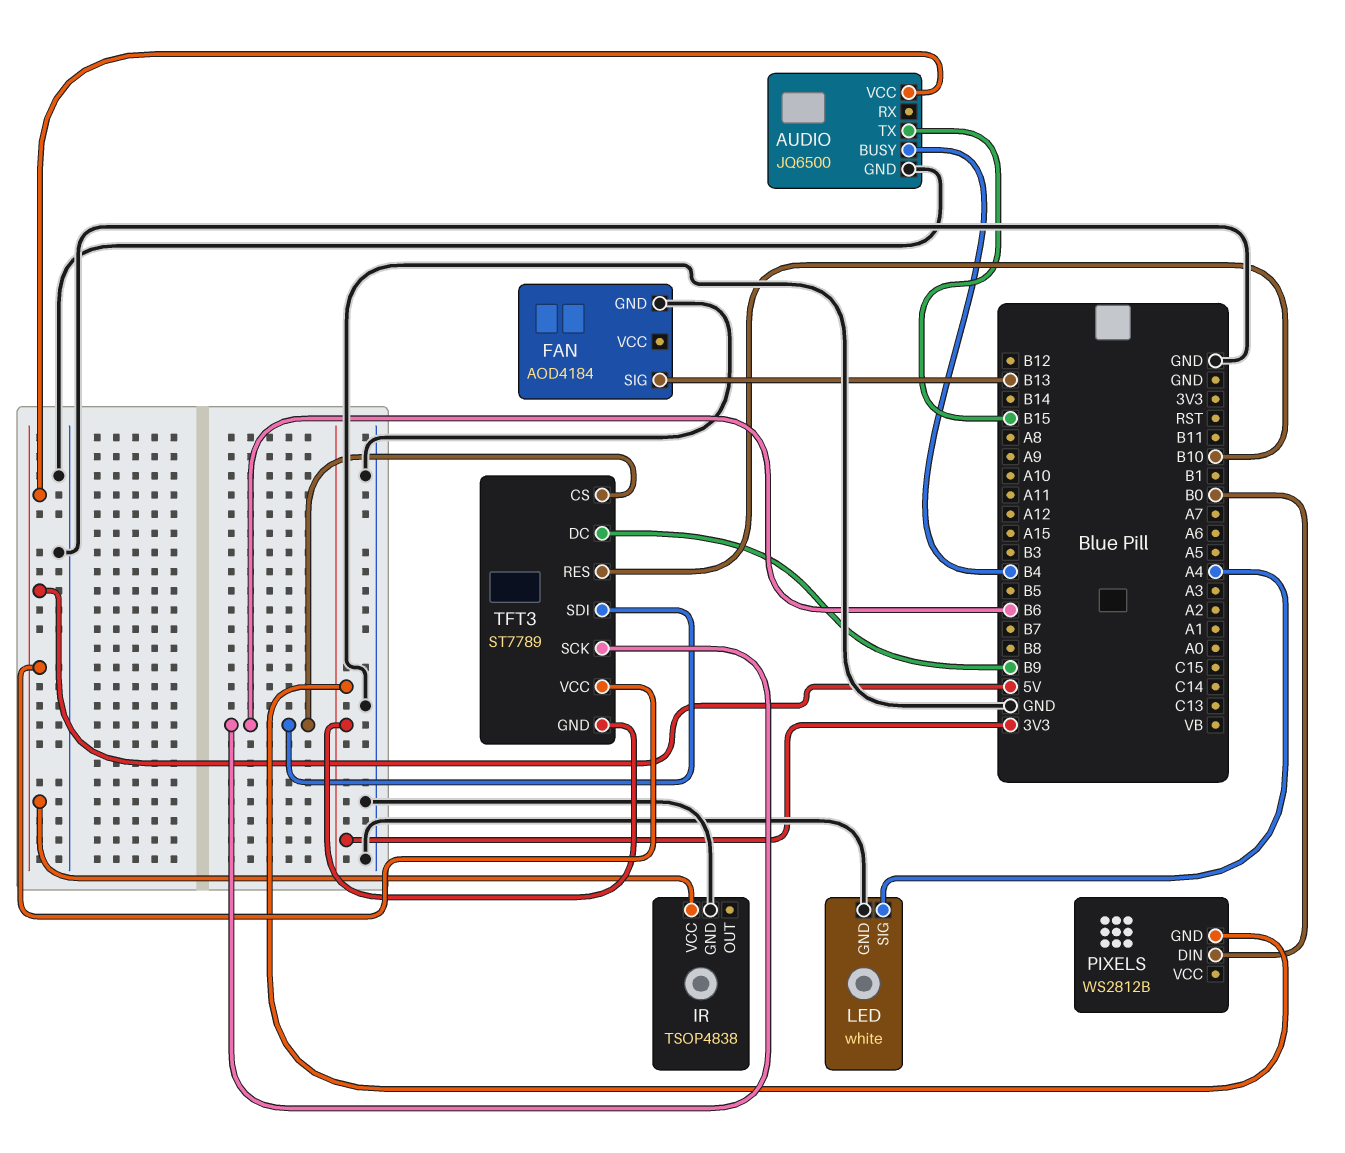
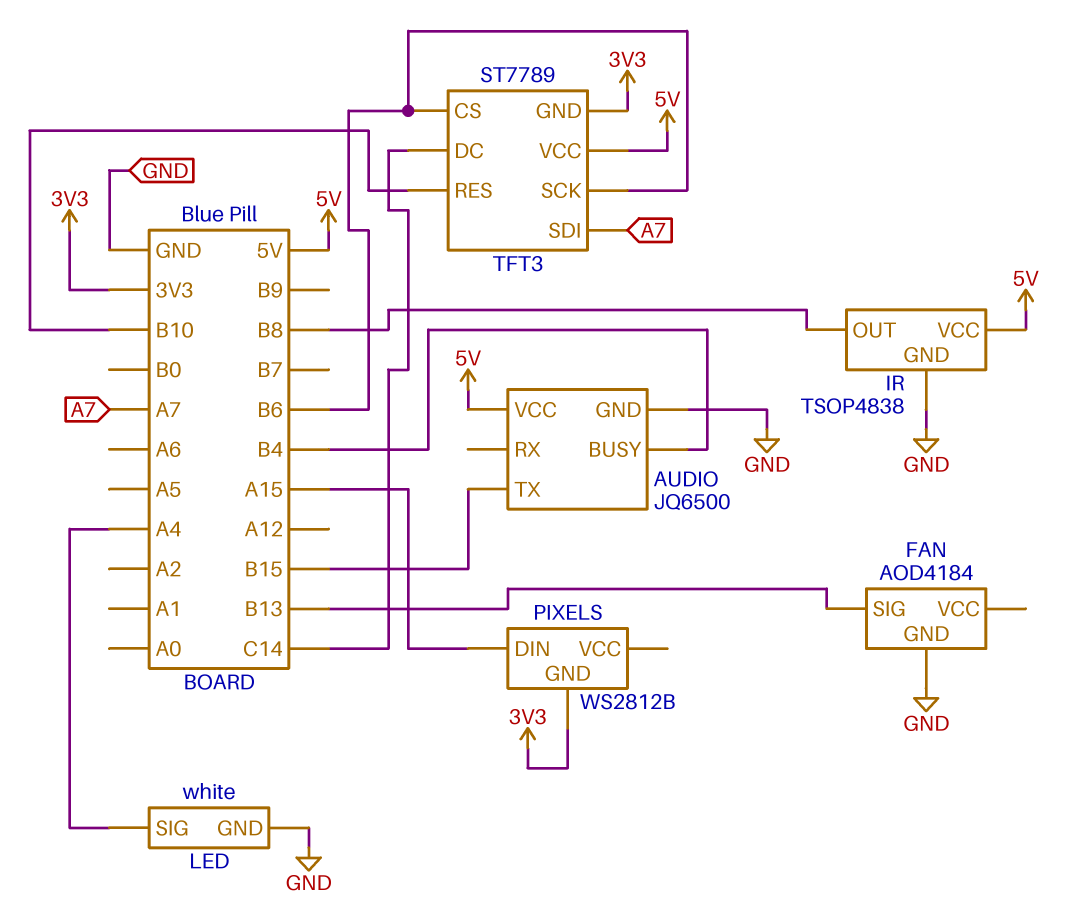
IR pin OUT: none -> B8
PIXELS pin DIN: B0 -> A15
TFT3 pin DC: B9 -> C14
TFT3 pin SDI: B6 -> A7

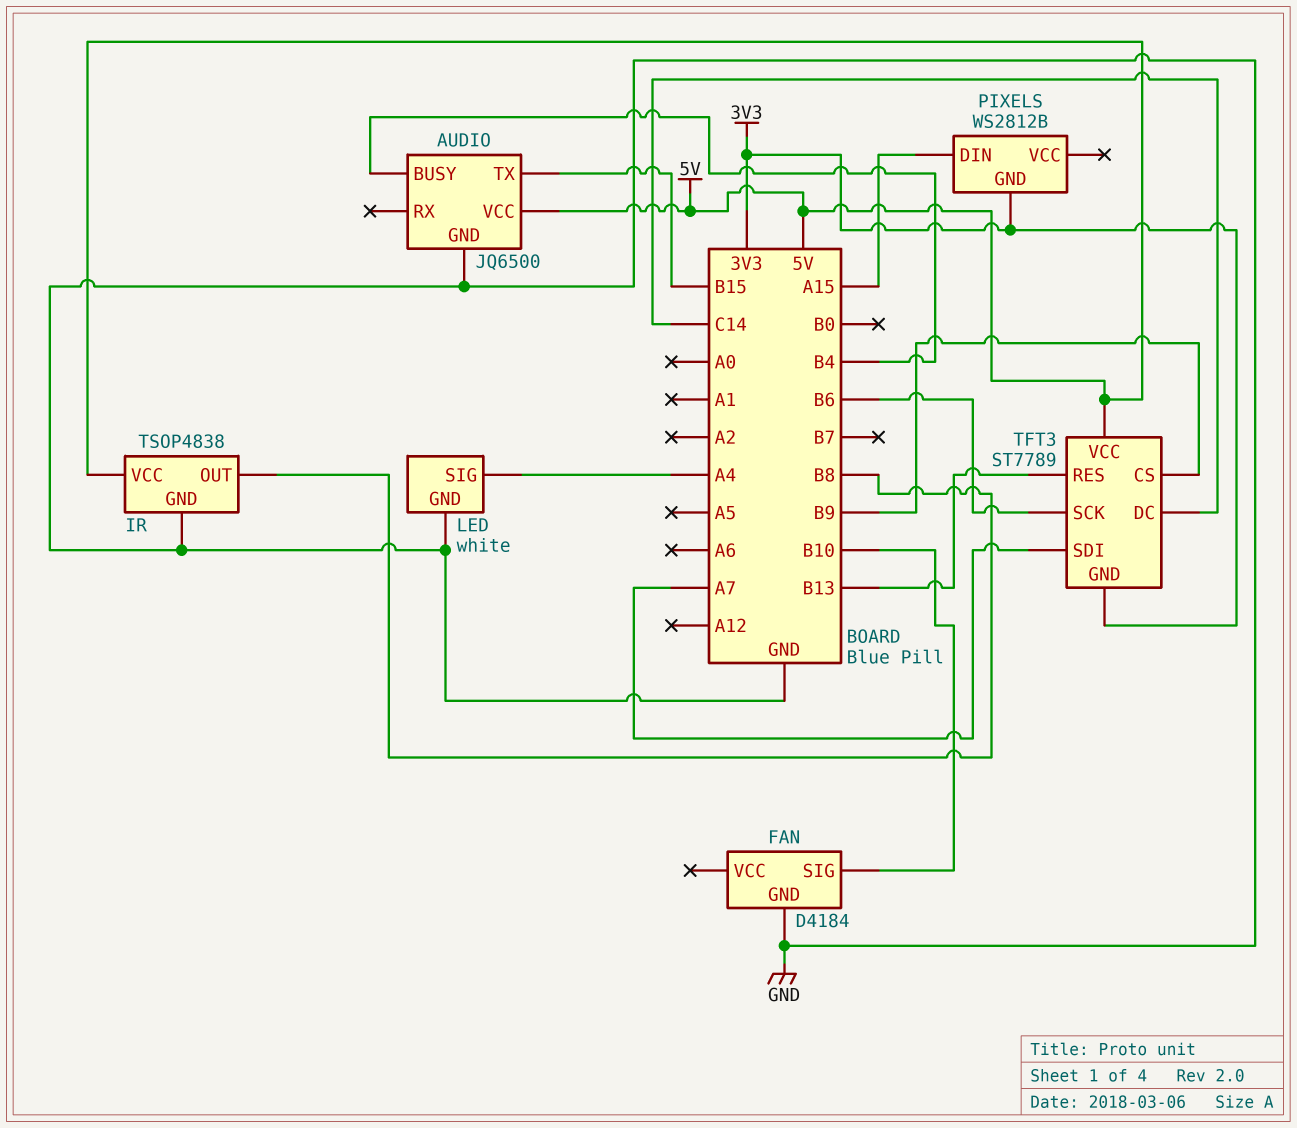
FAN: AOD4184 -> D4184
FAN pin SIG: B13 -> B10
TFT3 pin CS: B6 -> B9
TFT3 pin RES: B10 -> B13

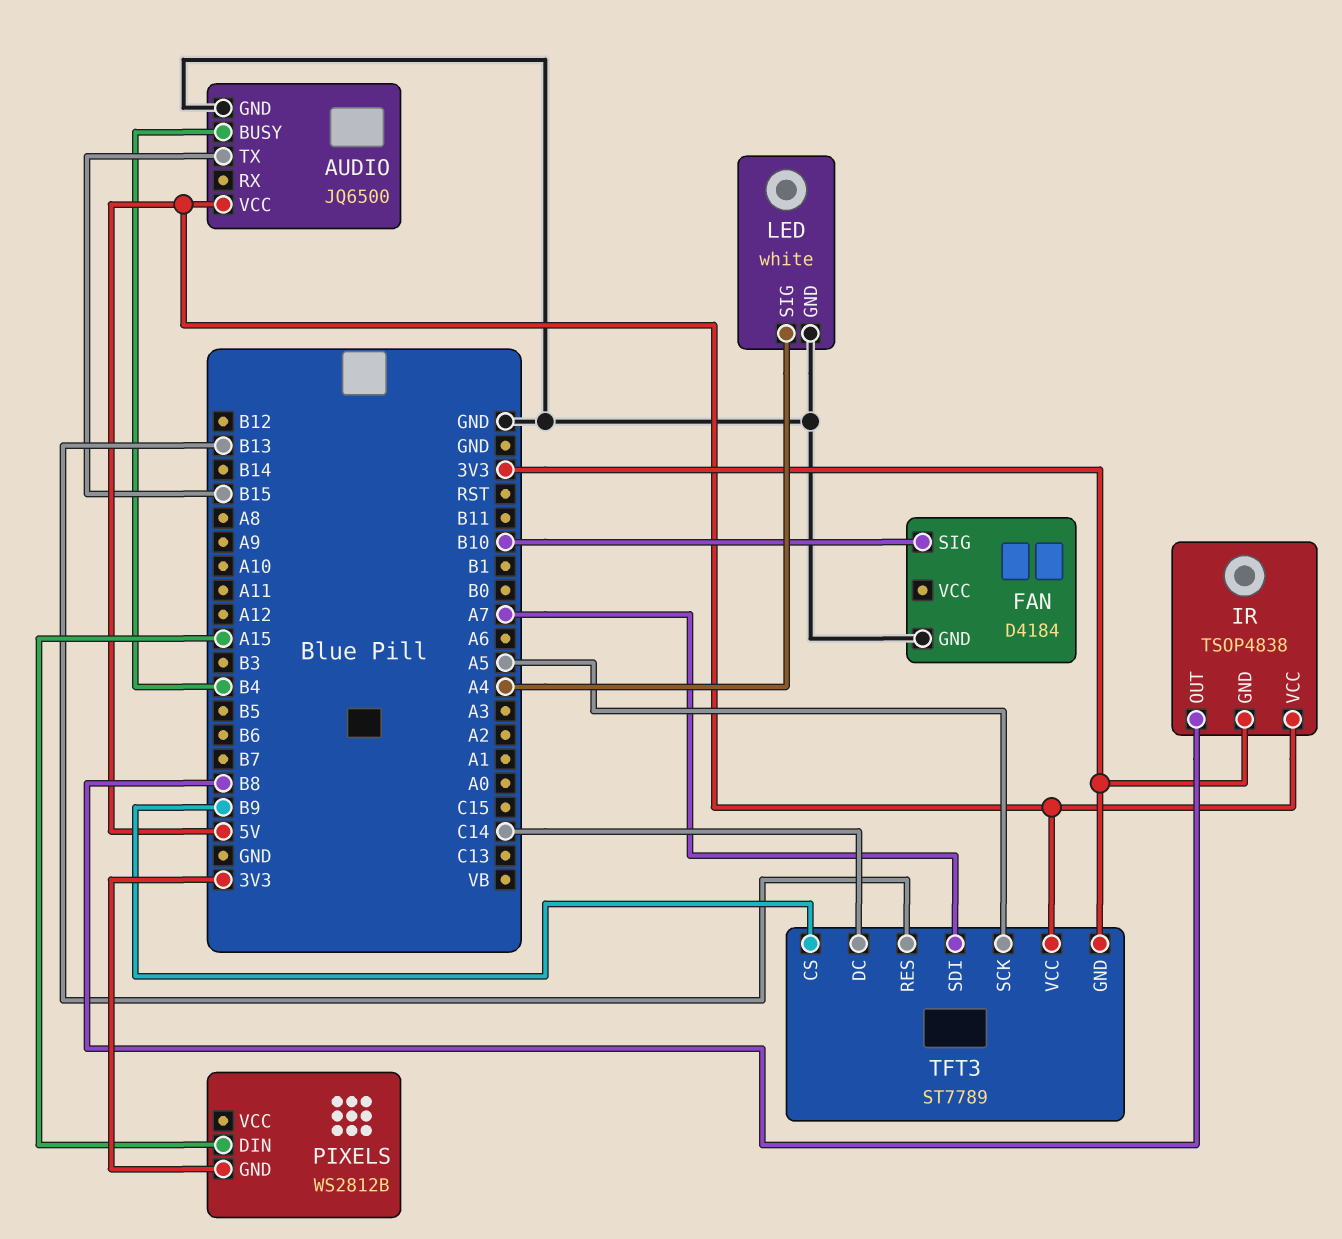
IR pin GND: GND -> 3V3
TFT3 pin SCK: B6 -> A5

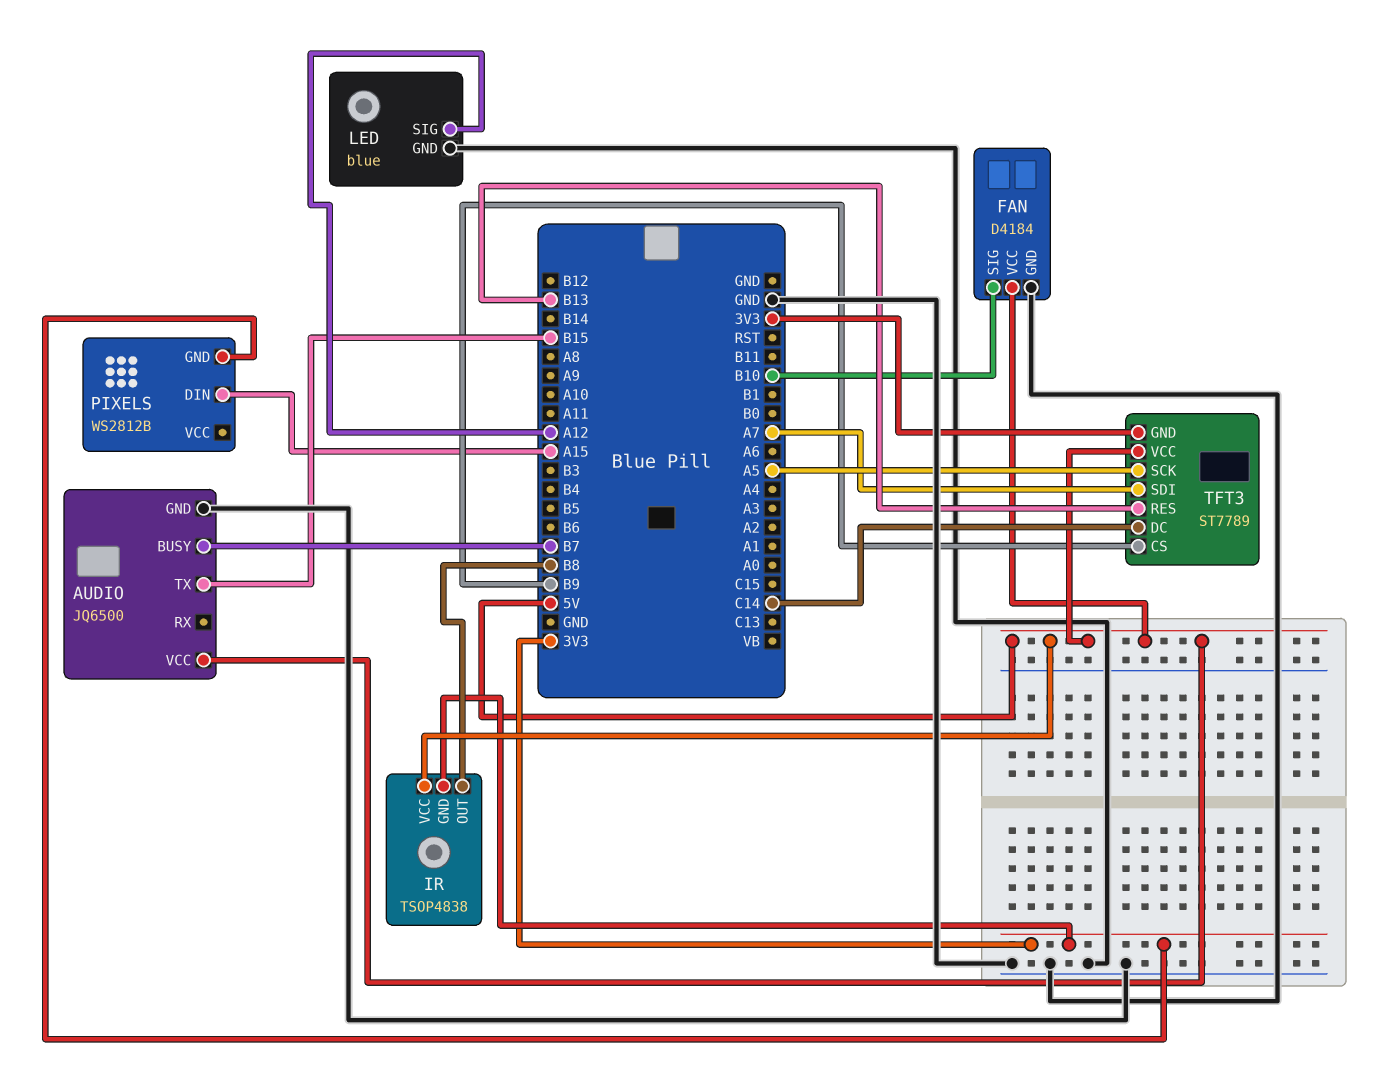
AUDIO pin BUSY: B4 -> B7
FAN pin VCC: none -> 5V
LED: white -> blue
LED pin SIG: A4 -> A12

